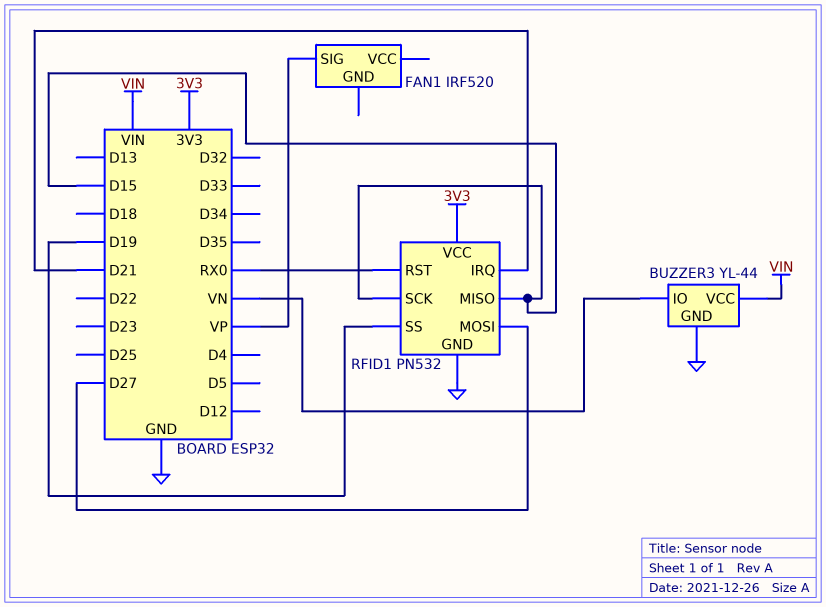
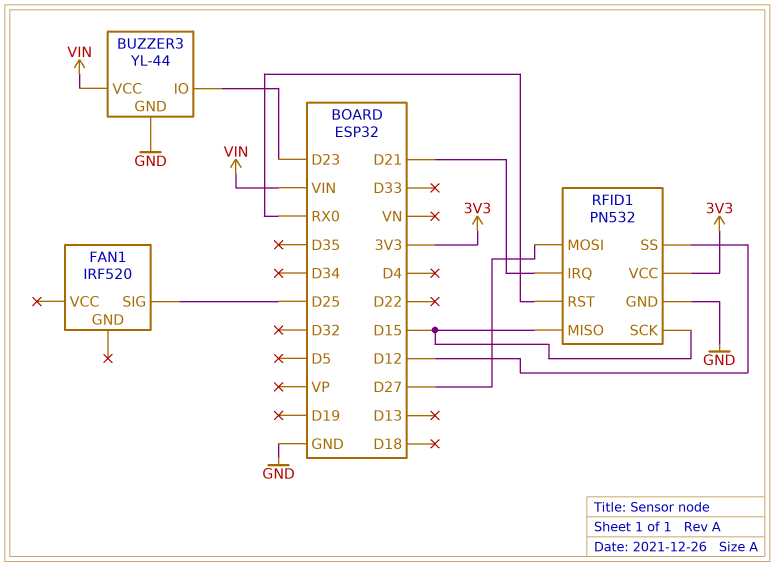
BUZZER3 pin IO: VN -> D23
FAN1 pin SIG: VP -> D25
RFID1 pin SS: D19 -> D12

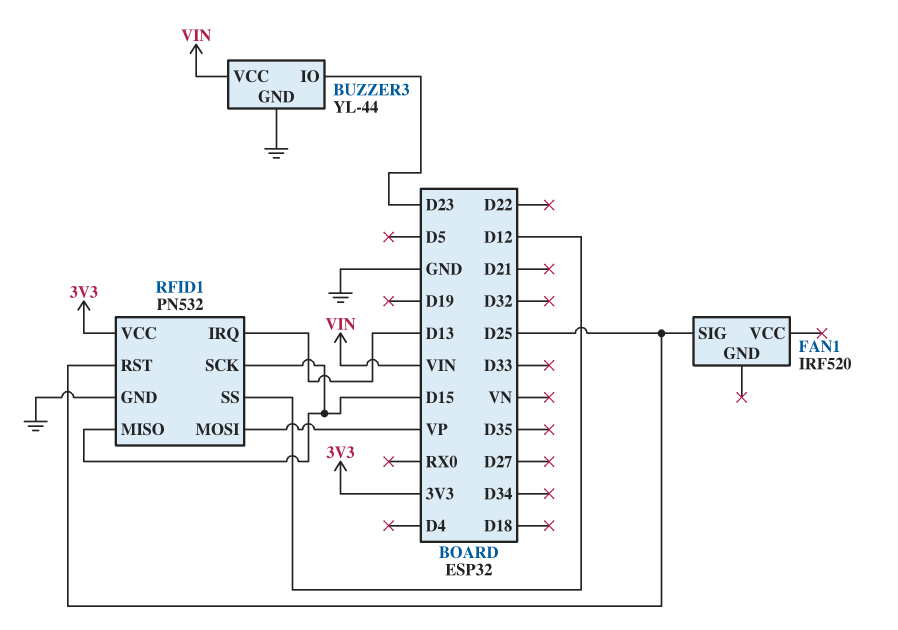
RFID1 pin IRQ: D21 -> D13
RFID1 pin MOSI: D27 -> VP
RFID1 pin RST: RX0 -> D25

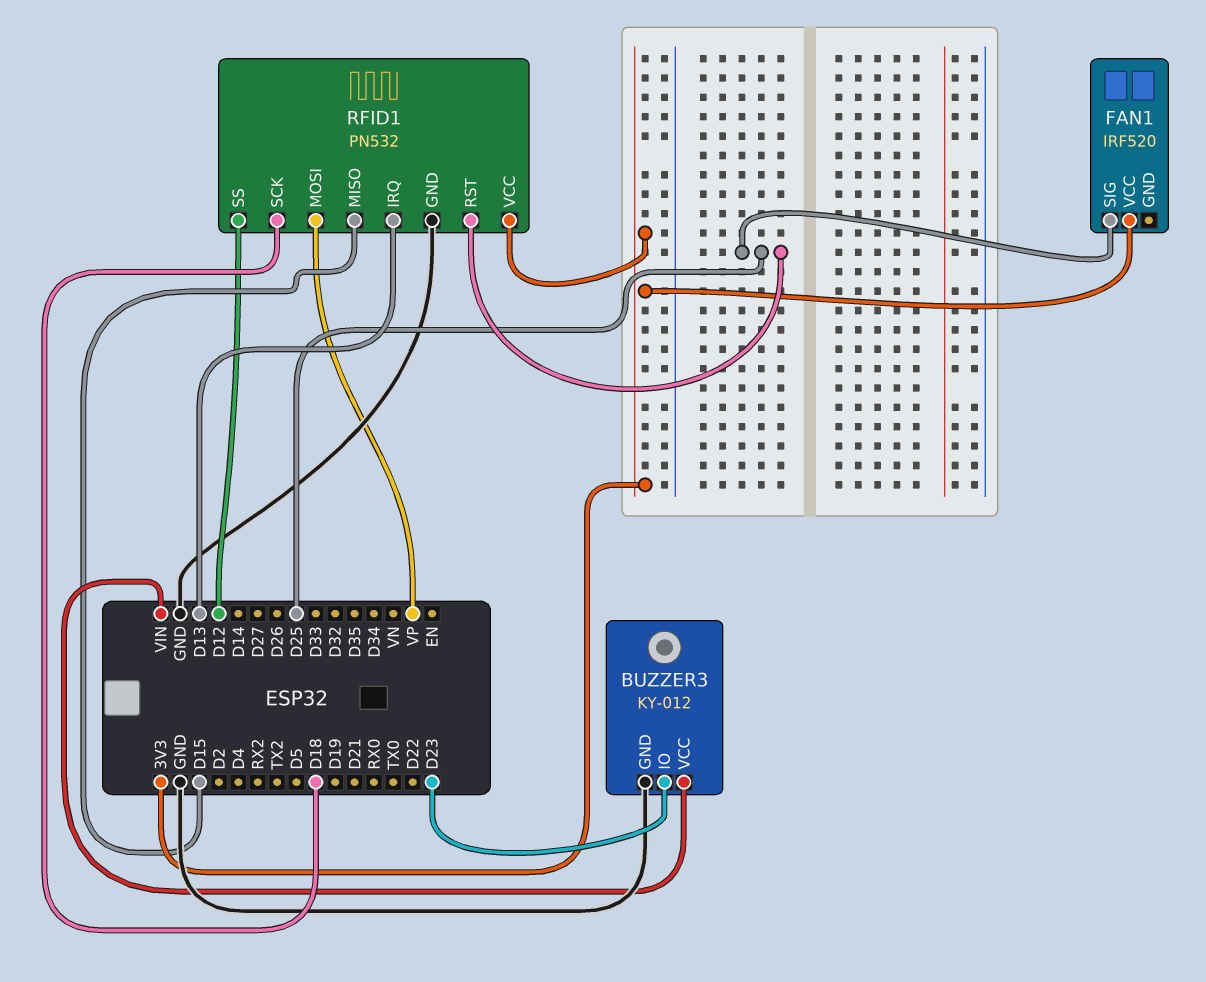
BUZZER3: YL-44 -> KY-012
FAN1 pin VCC: none -> 3V3
RFID1 pin SCK: D15 -> D18

